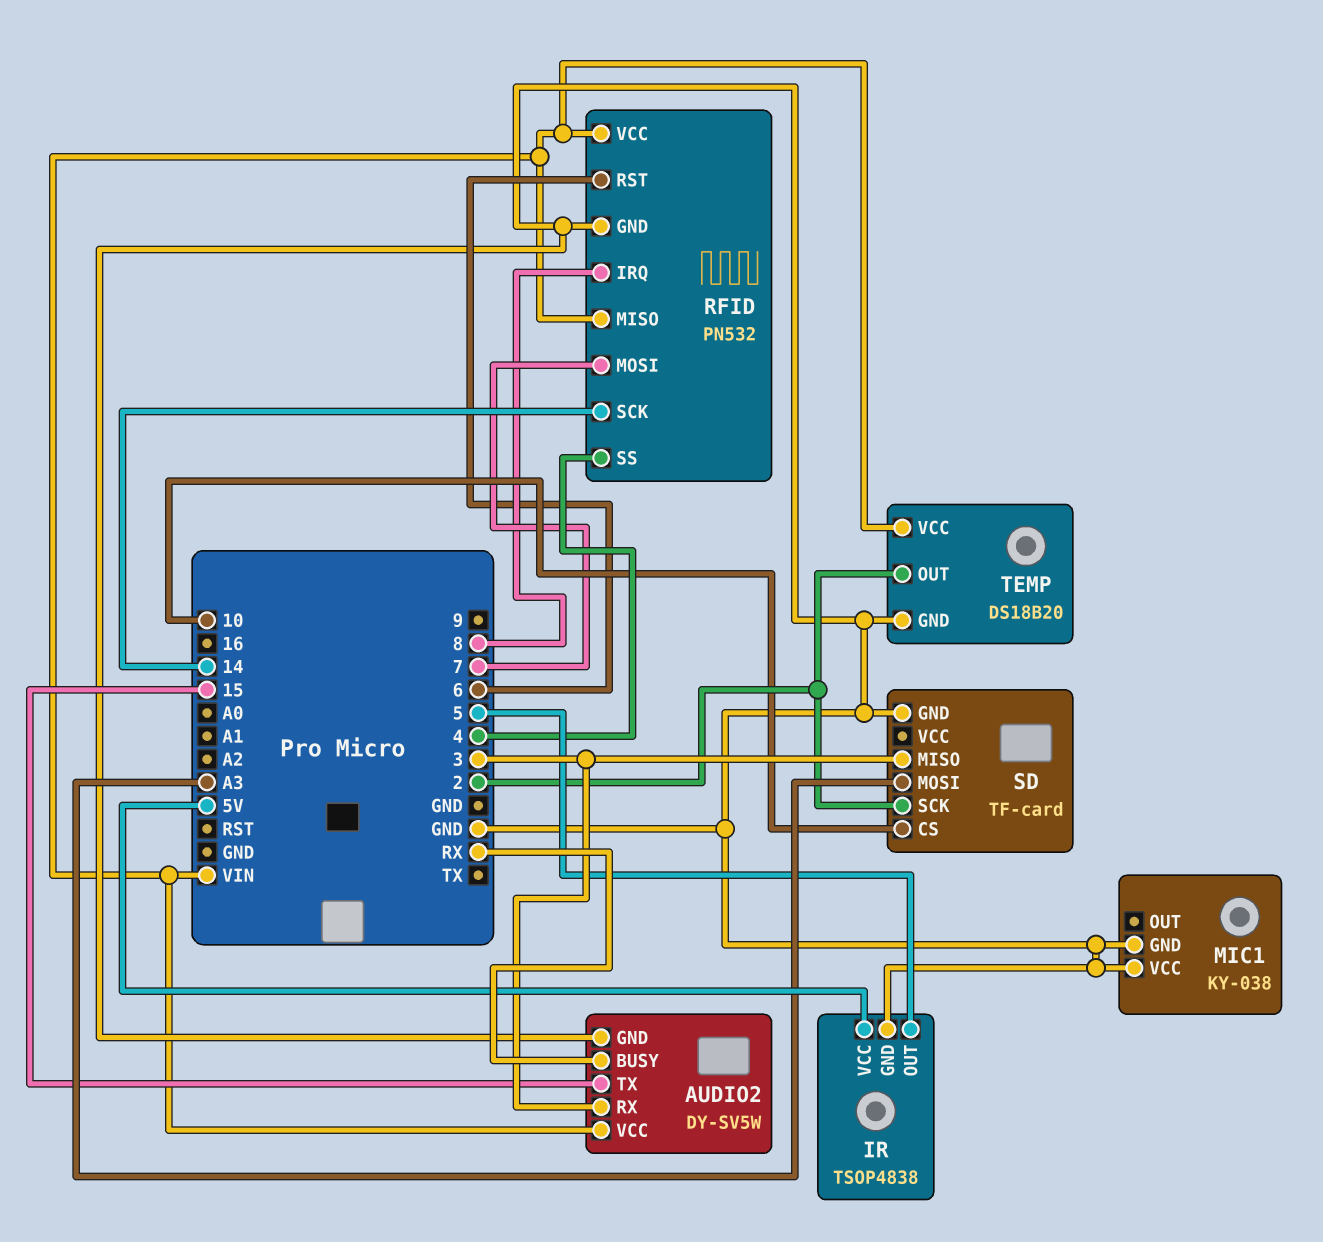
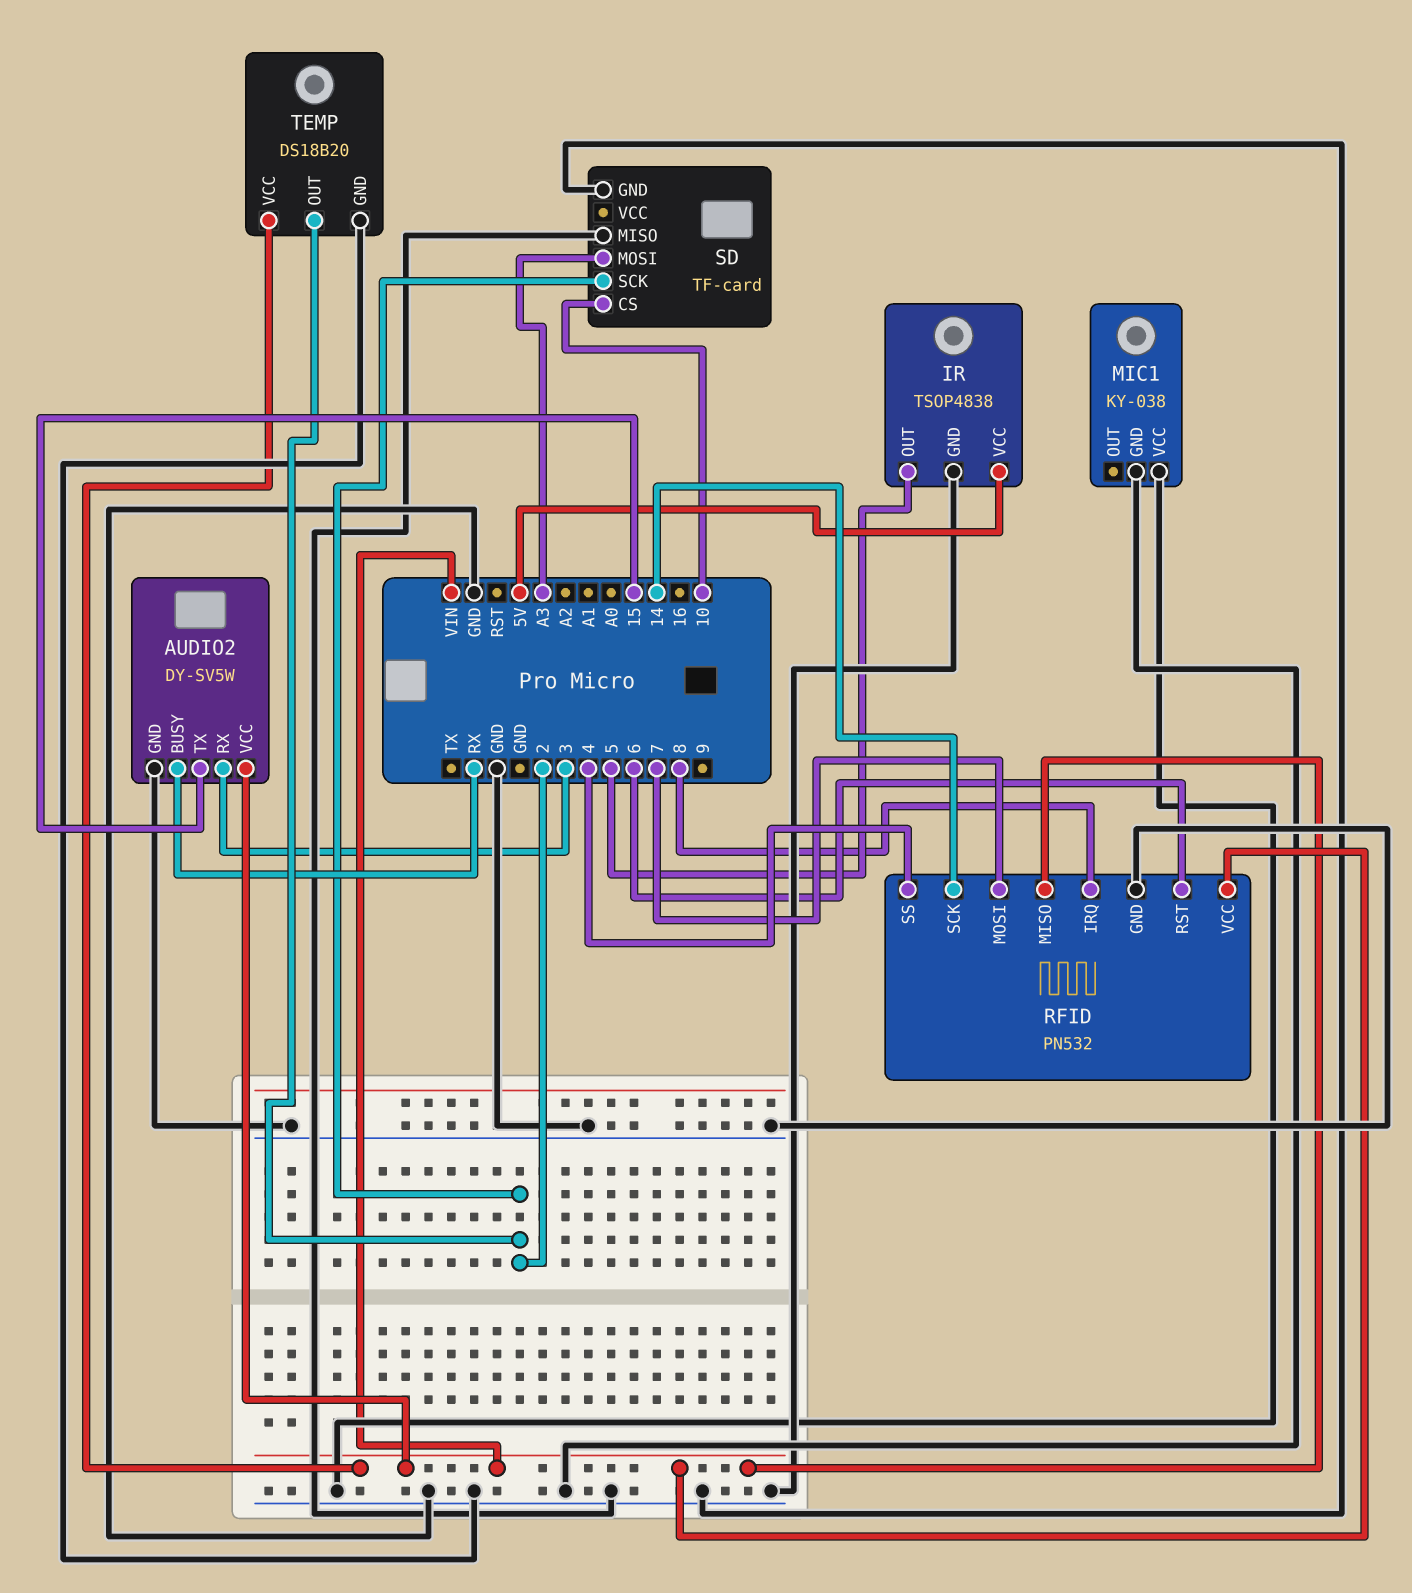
SD pin MISO: 3 -> GND

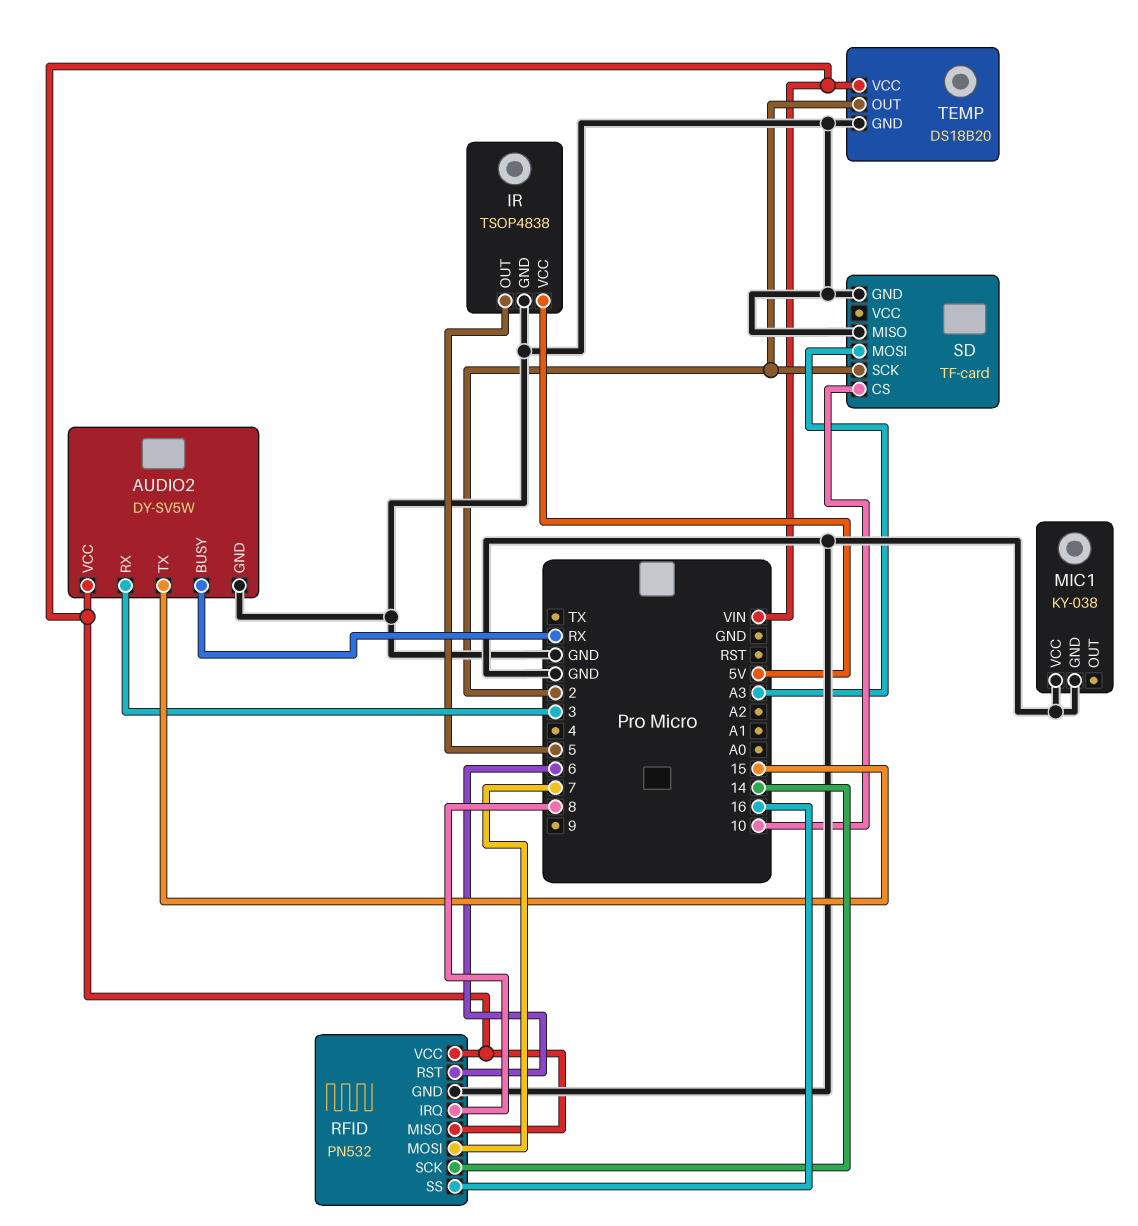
RFID pin SS: 4 -> 16

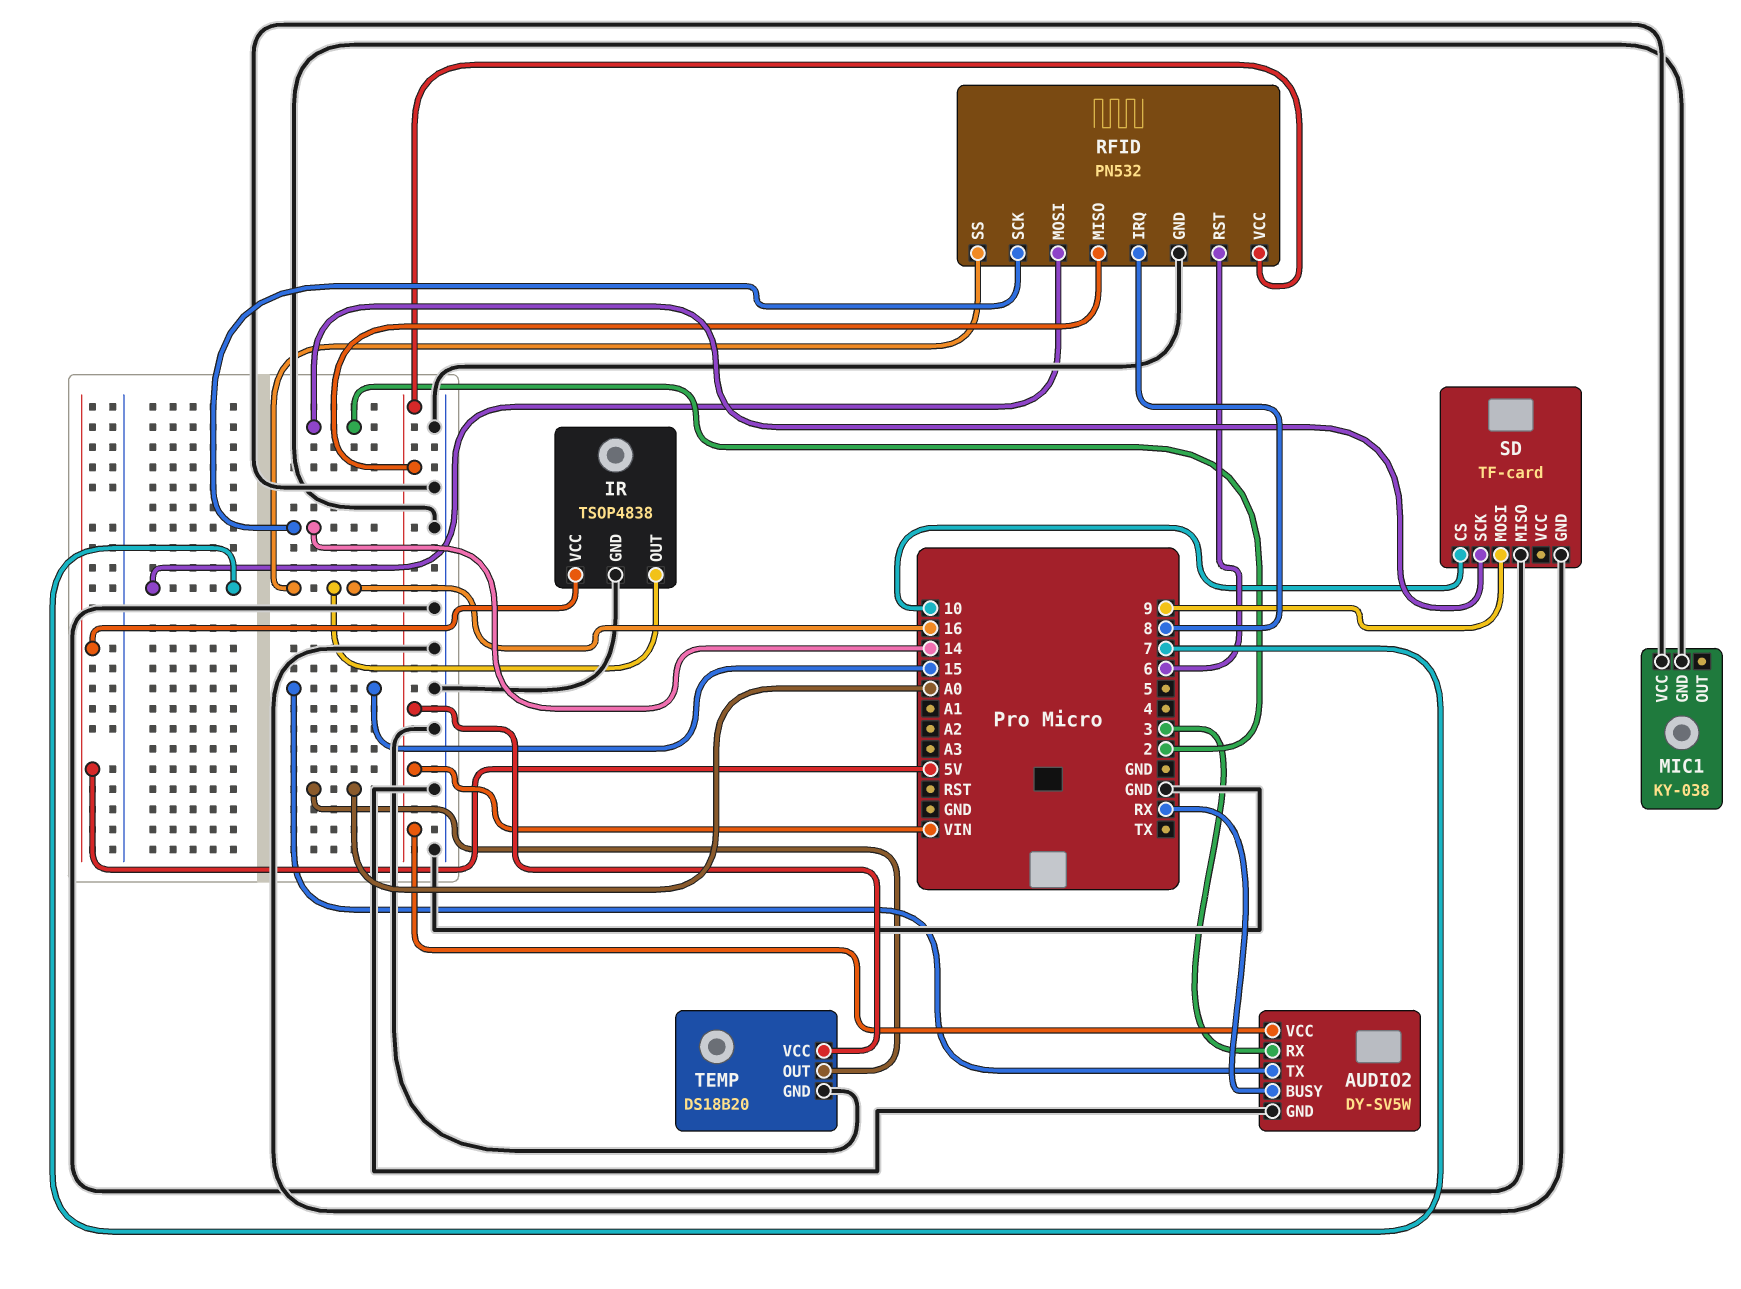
IR pin OUT: 5 -> 16
SD pin MOSI: A3 -> 9
TEMP pin OUT: 2 -> A0

